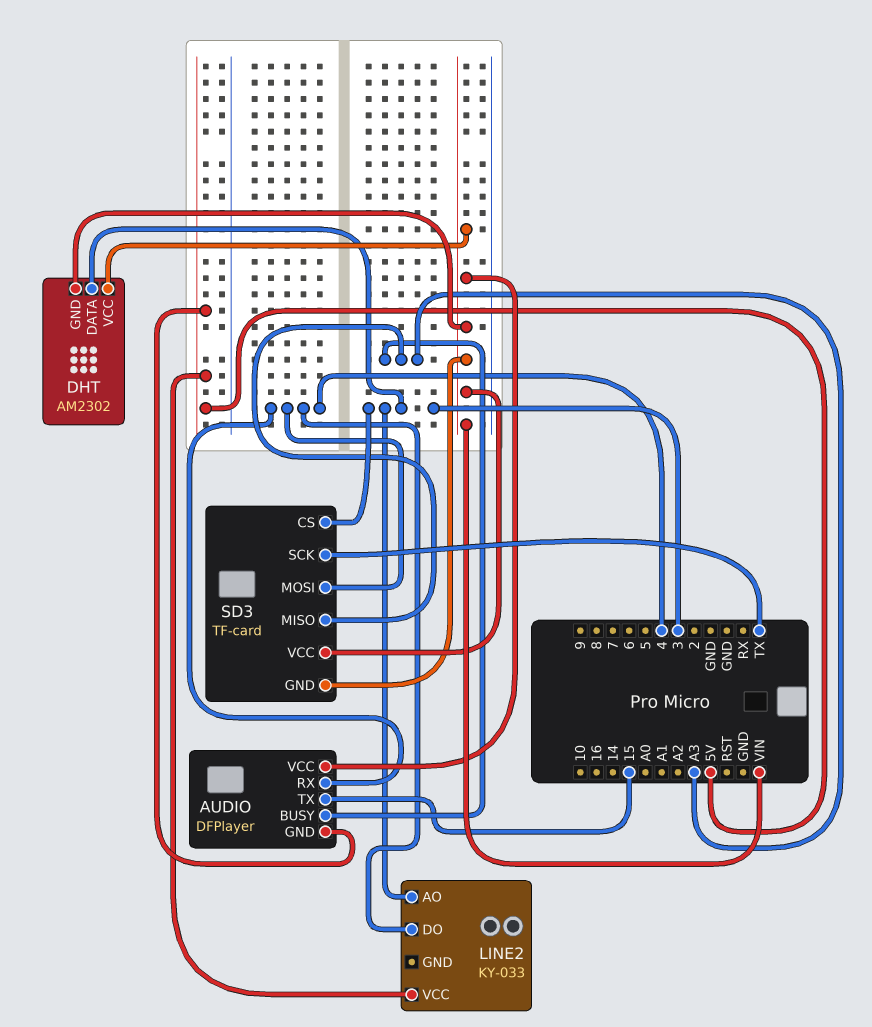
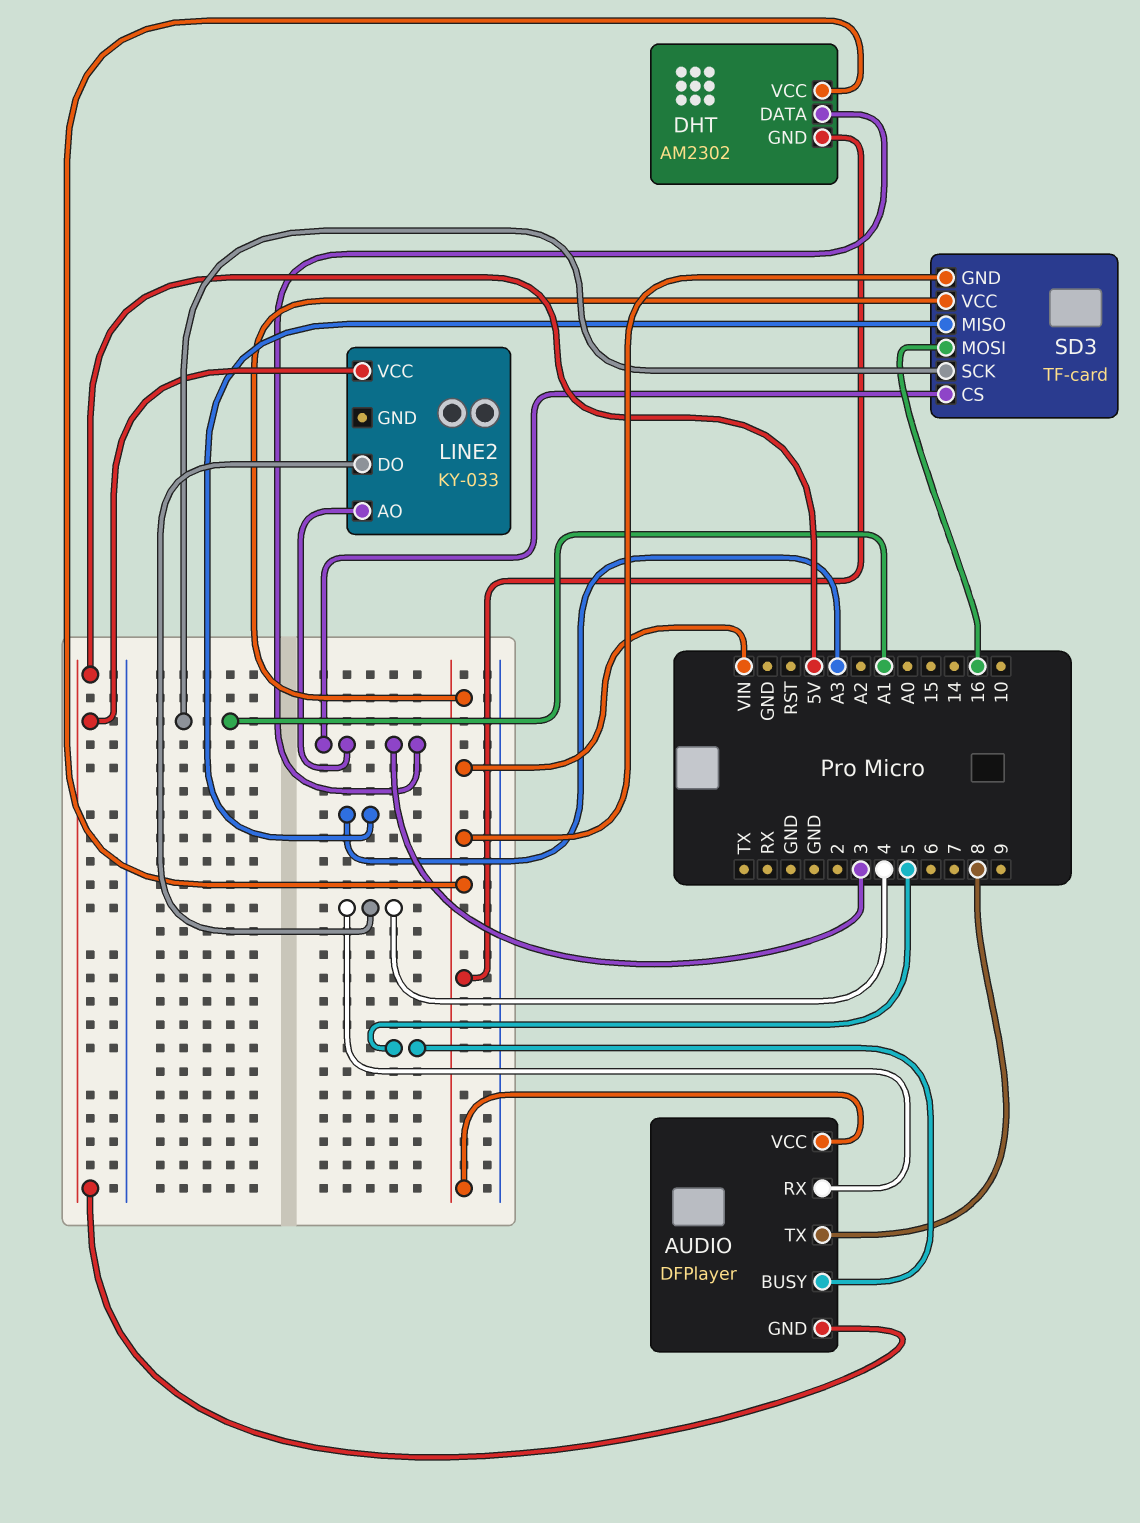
AUDIO pin BUSY: A3 -> 5
AUDIO pin TX: 15 -> 8
SD3 pin MOSI: 4 -> 16
SD3 pin SCK: TX -> A1

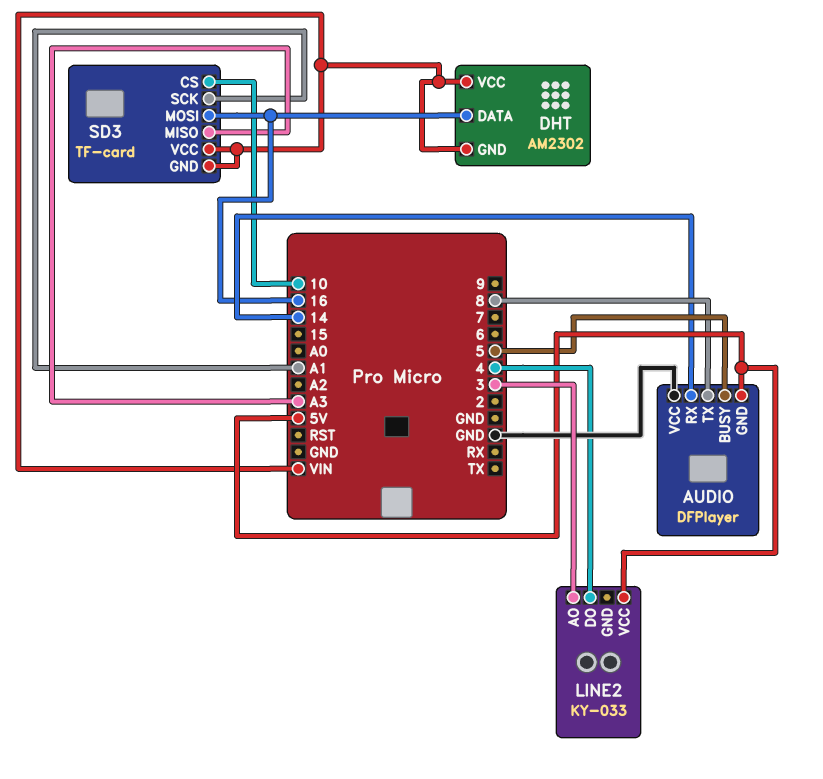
AUDIO pin RX: 4 -> 14
AUDIO pin VCC: VIN -> GND
DHT pin DATA: 3 -> 16
SD3 pin CS: 3 -> 10

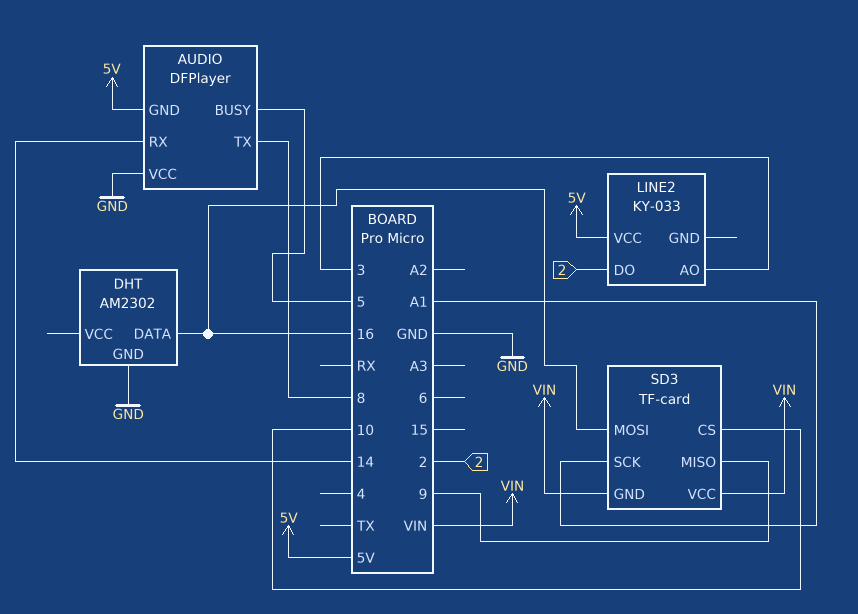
DHT pin GND: VIN -> GND
DHT pin VCC: VIN -> none
LINE2 pin DO: 4 -> 2
SD3 pin MISO: A3 -> 9

